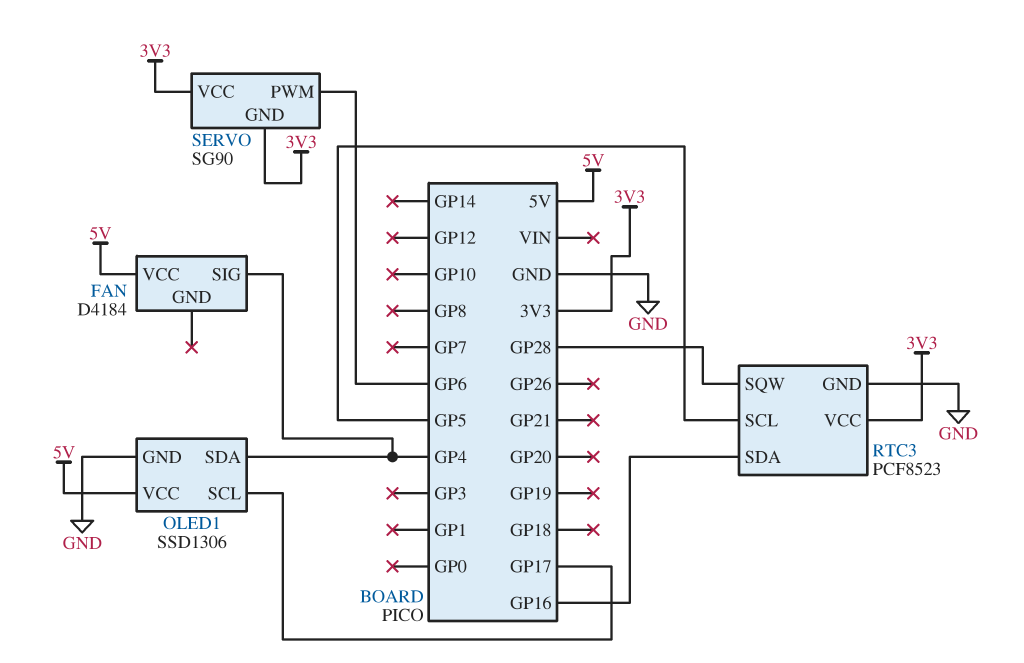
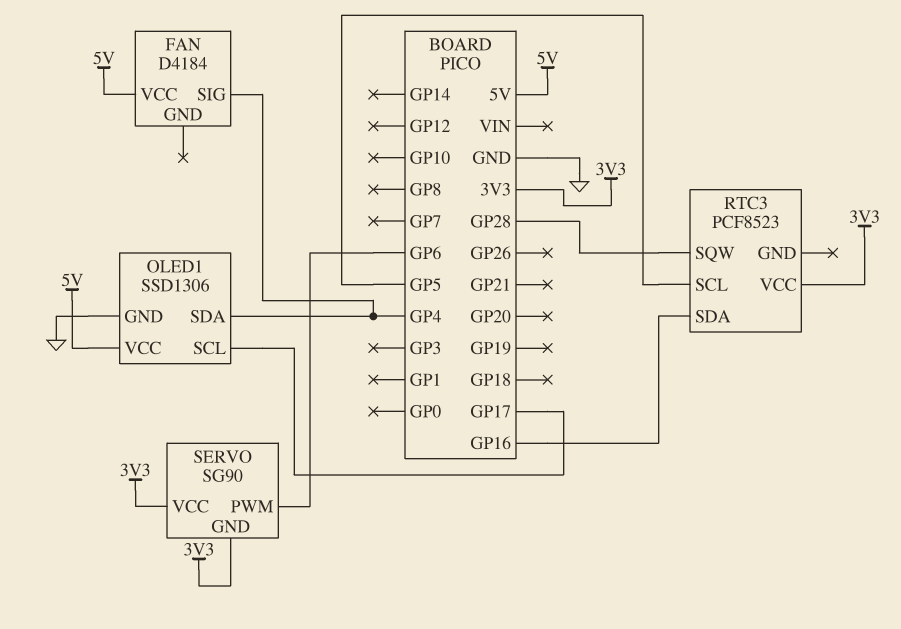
RTC3 pin GND: GND -> none

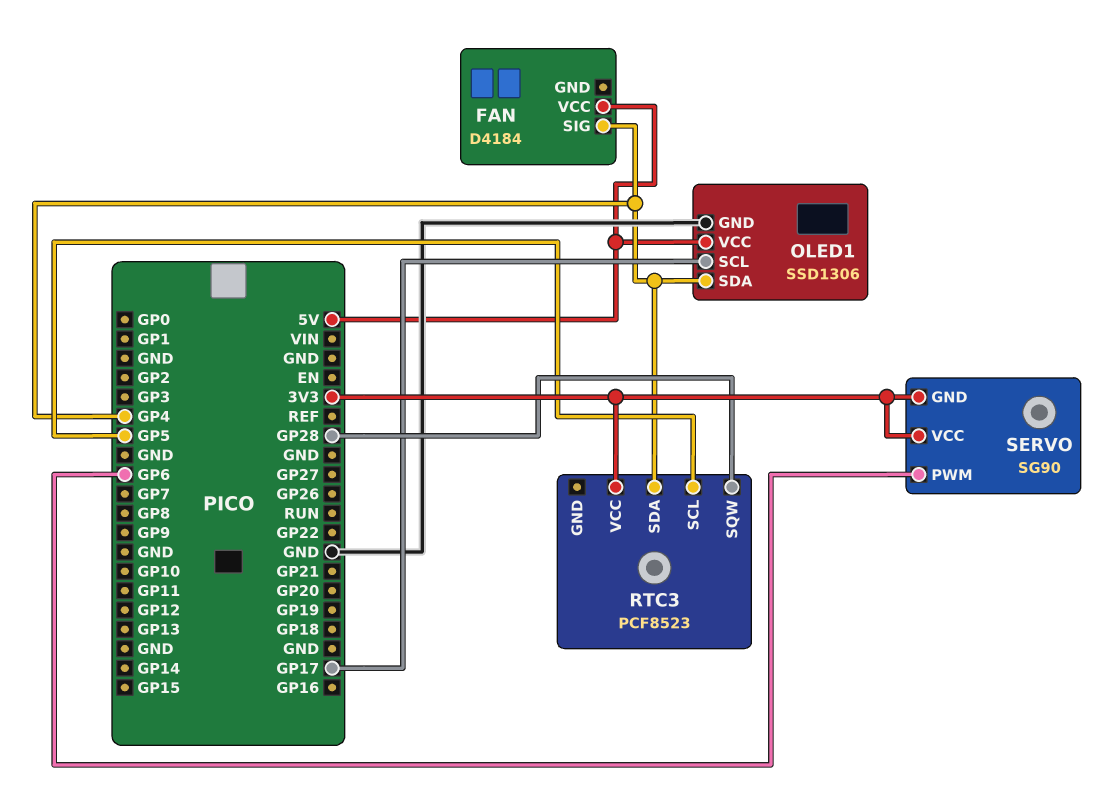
RTC3 pin SDA: GP16 -> GP4

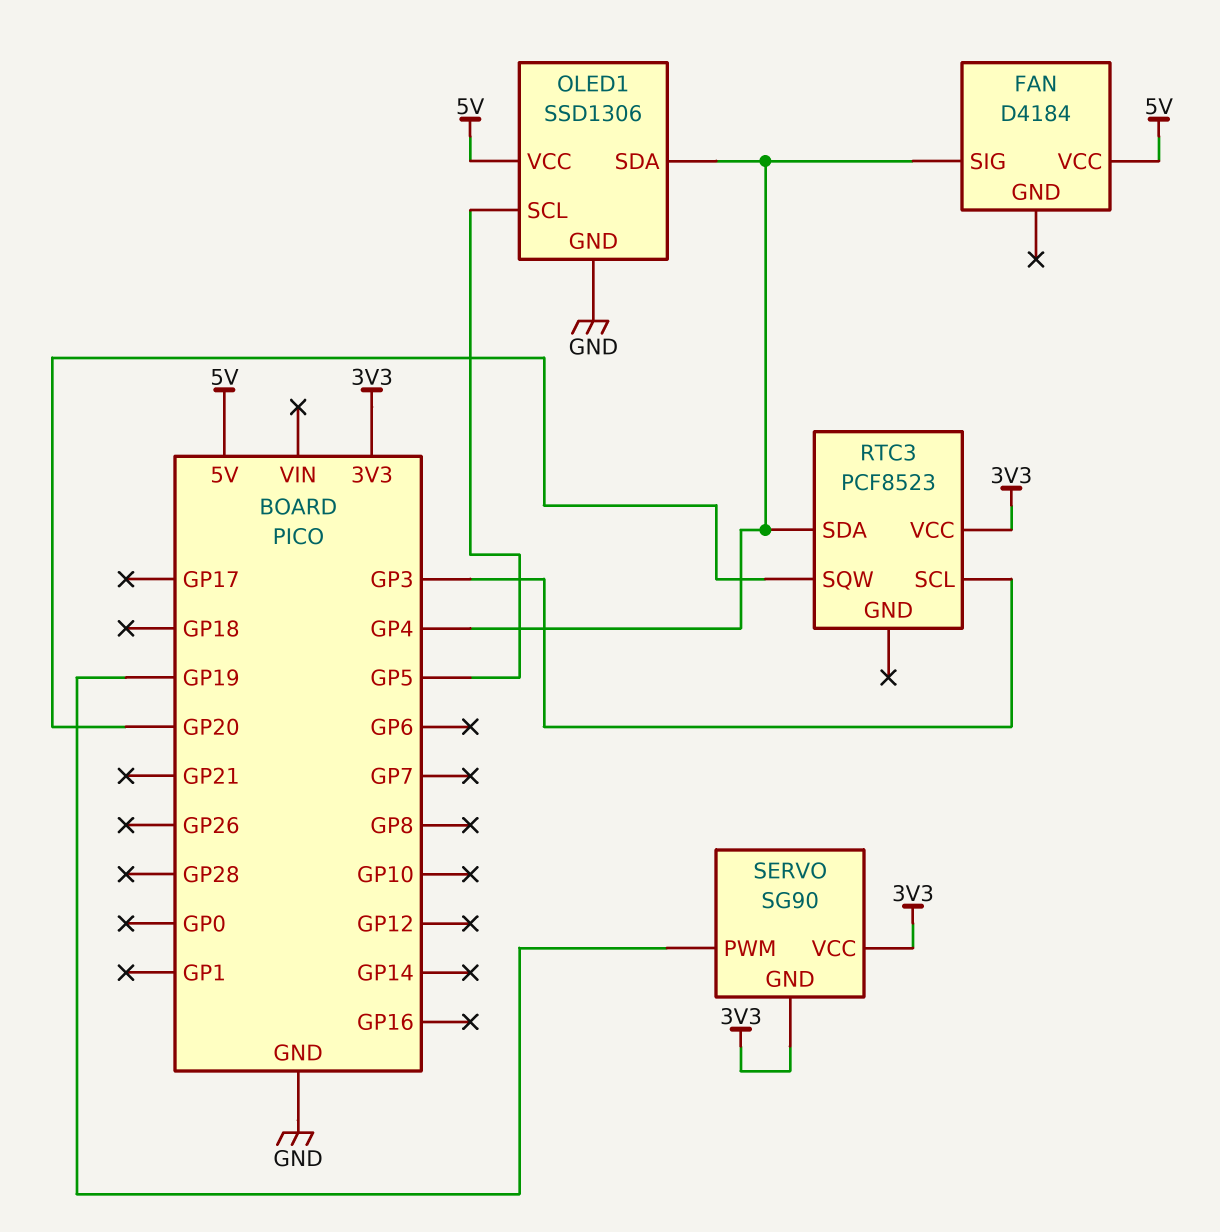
OLED1 pin SCL: GP17 -> GP5
RTC3 pin SCL: GP5 -> GP3
RTC3 pin SQW: GP28 -> GP20
SERVO pin PWM: GP6 -> GP19

